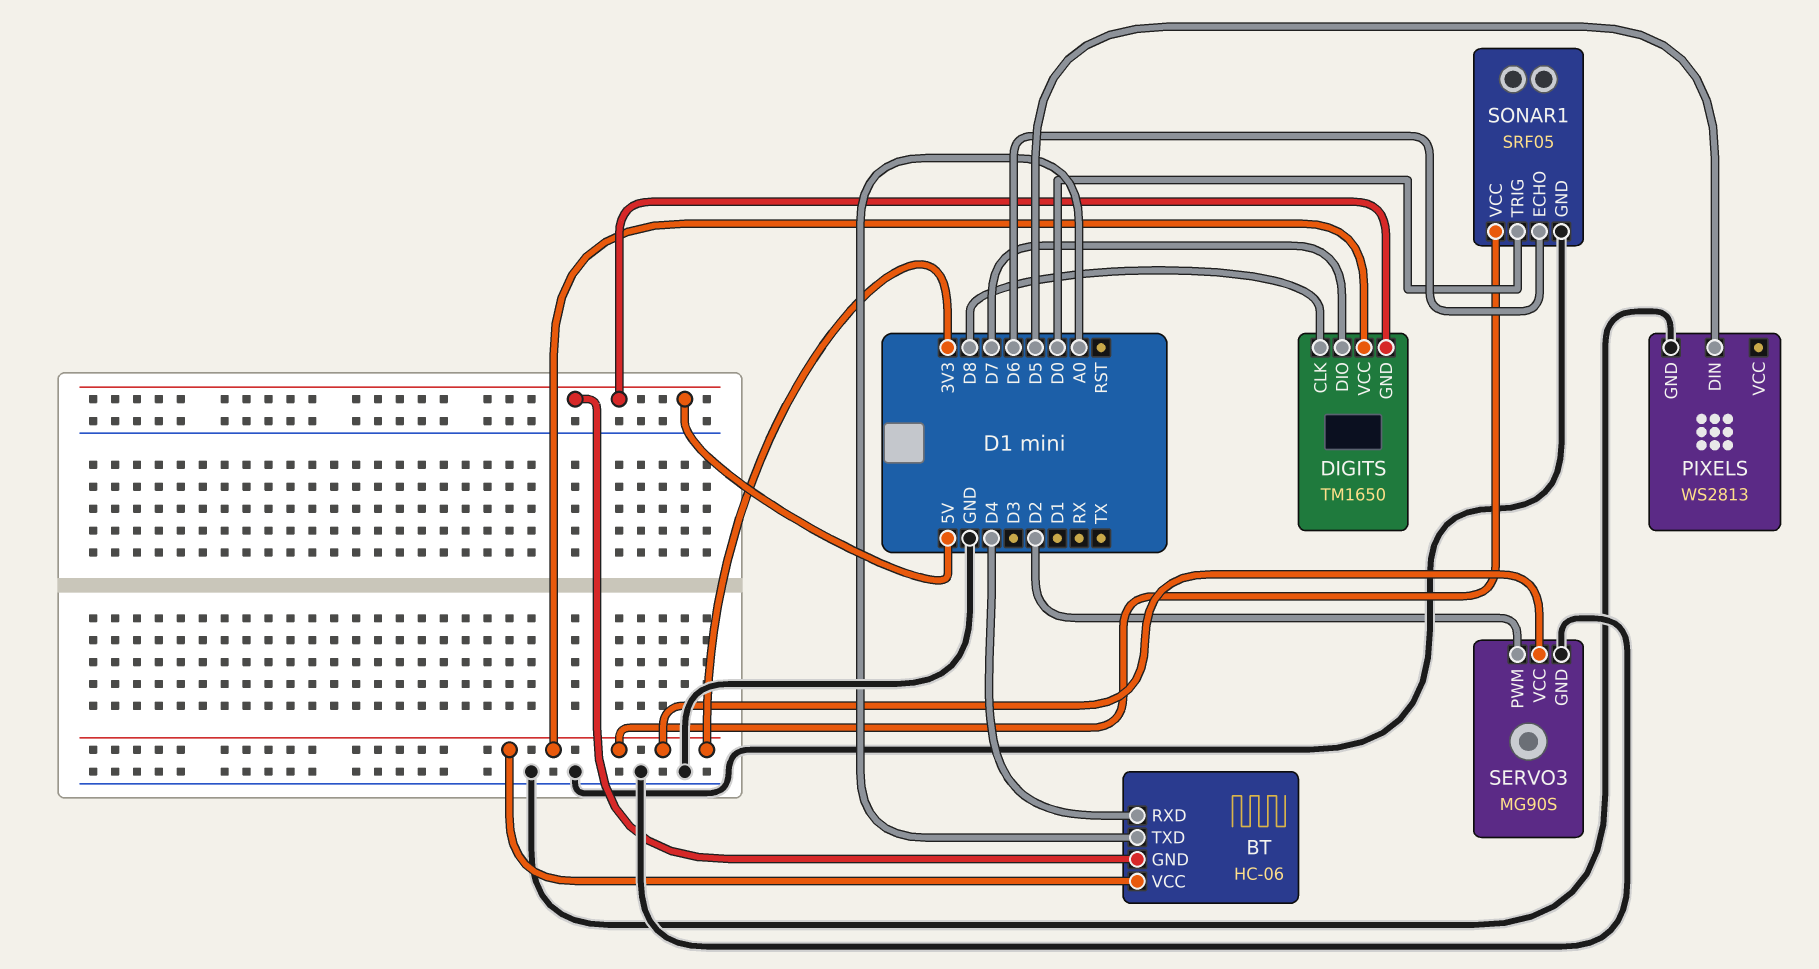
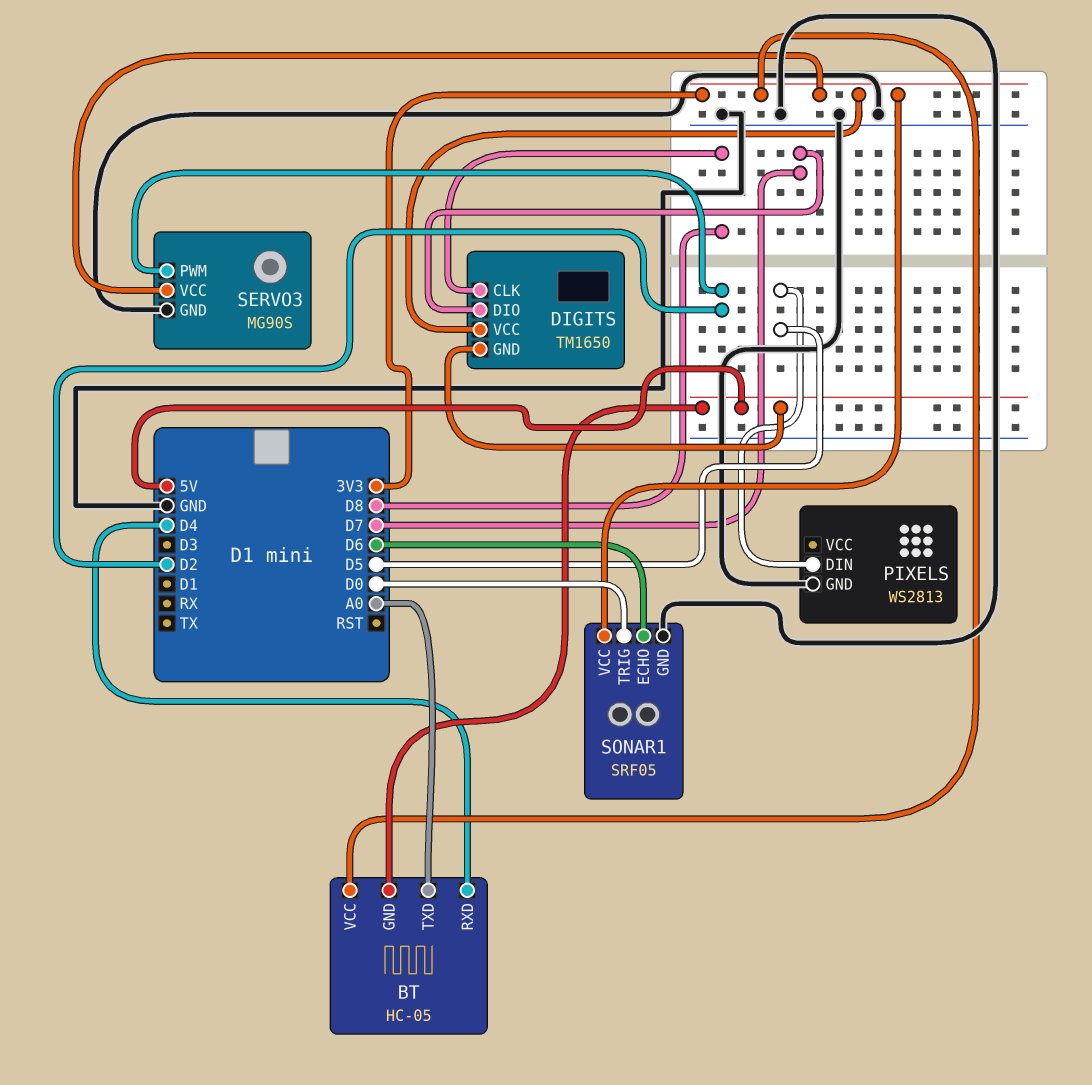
BT: HC-06 -> HC-05

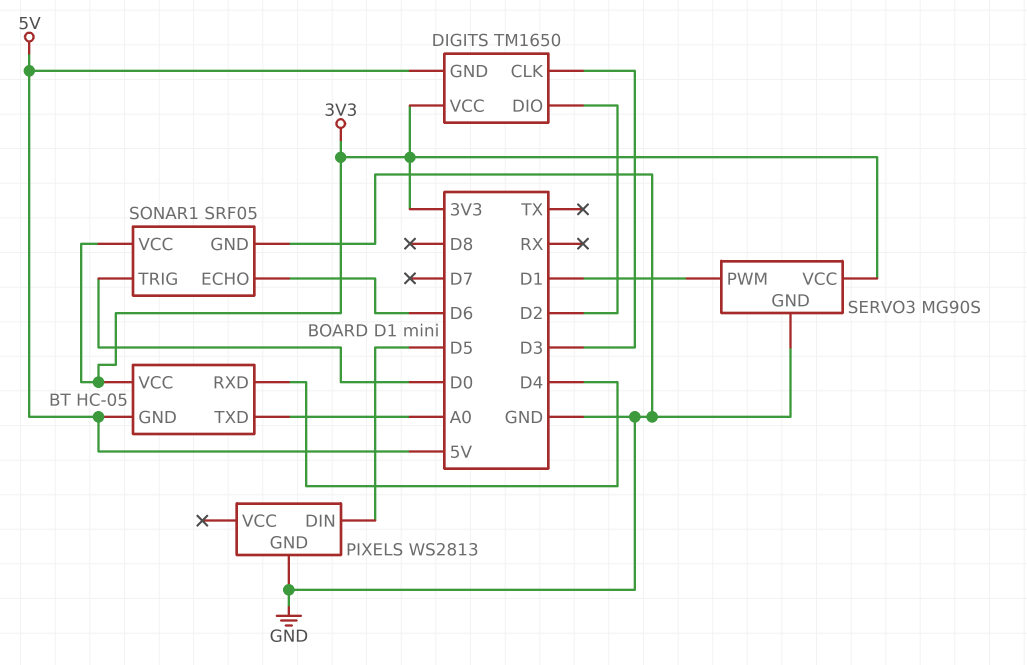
DIGITS pin CLK: D8 -> D3
DIGITS pin DIO: D7 -> D2
SERVO3 pin PWM: D2 -> D1

